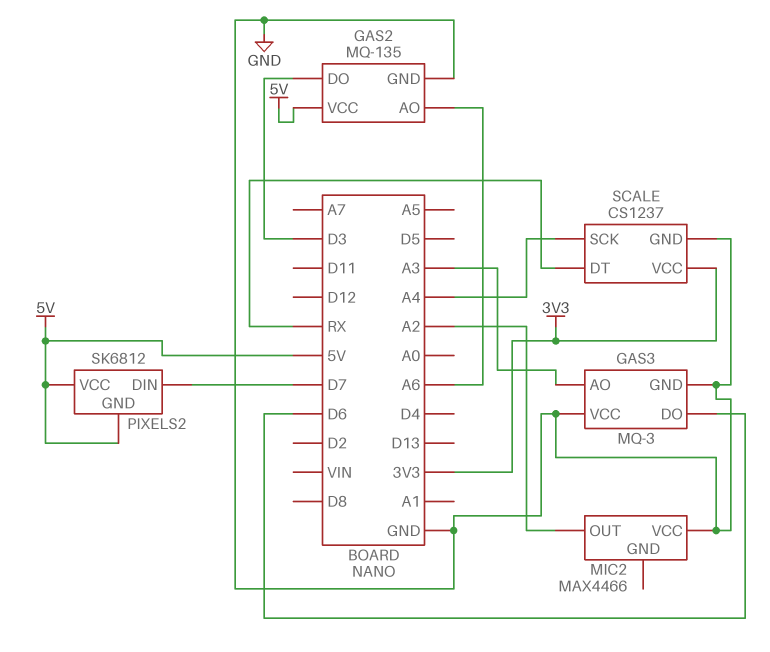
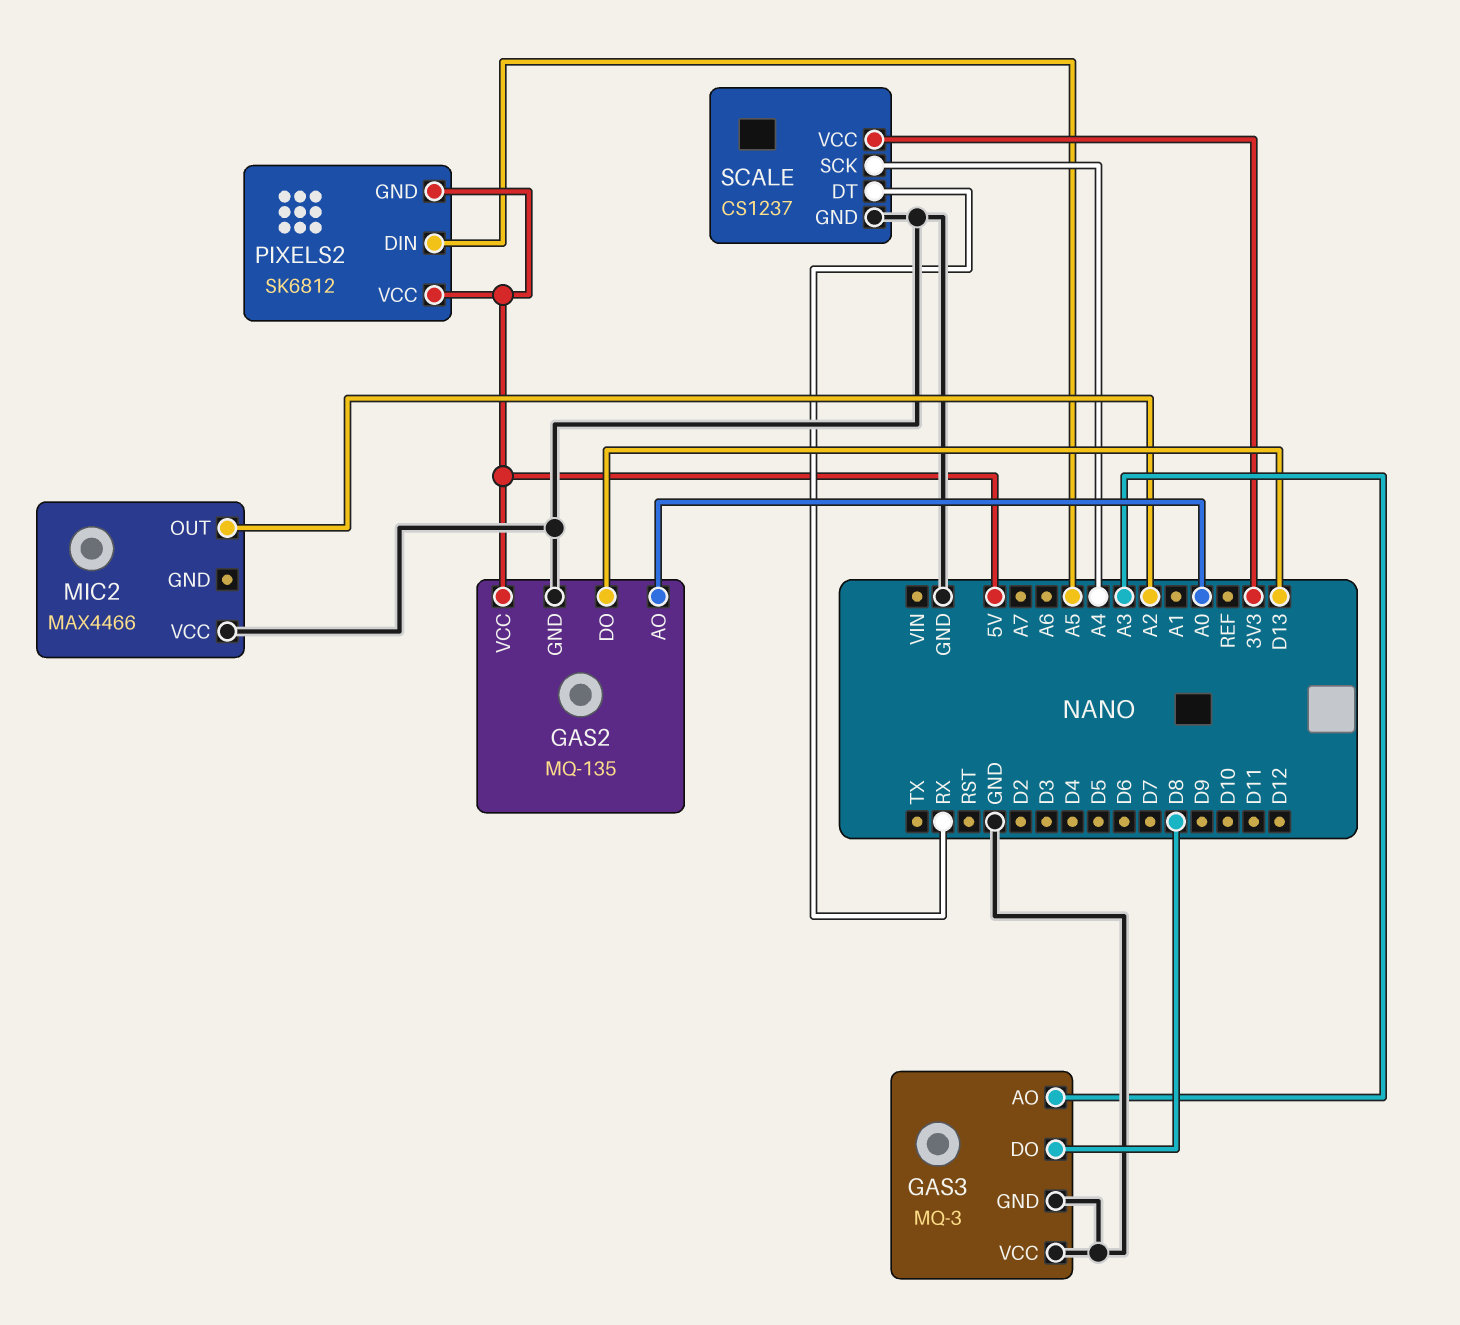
GAS2 pin AO: A6 -> A0
GAS2 pin DO: D3 -> D13
GAS3 pin DO: D6 -> D8
PIXELS2 pin DIN: D7 -> A5

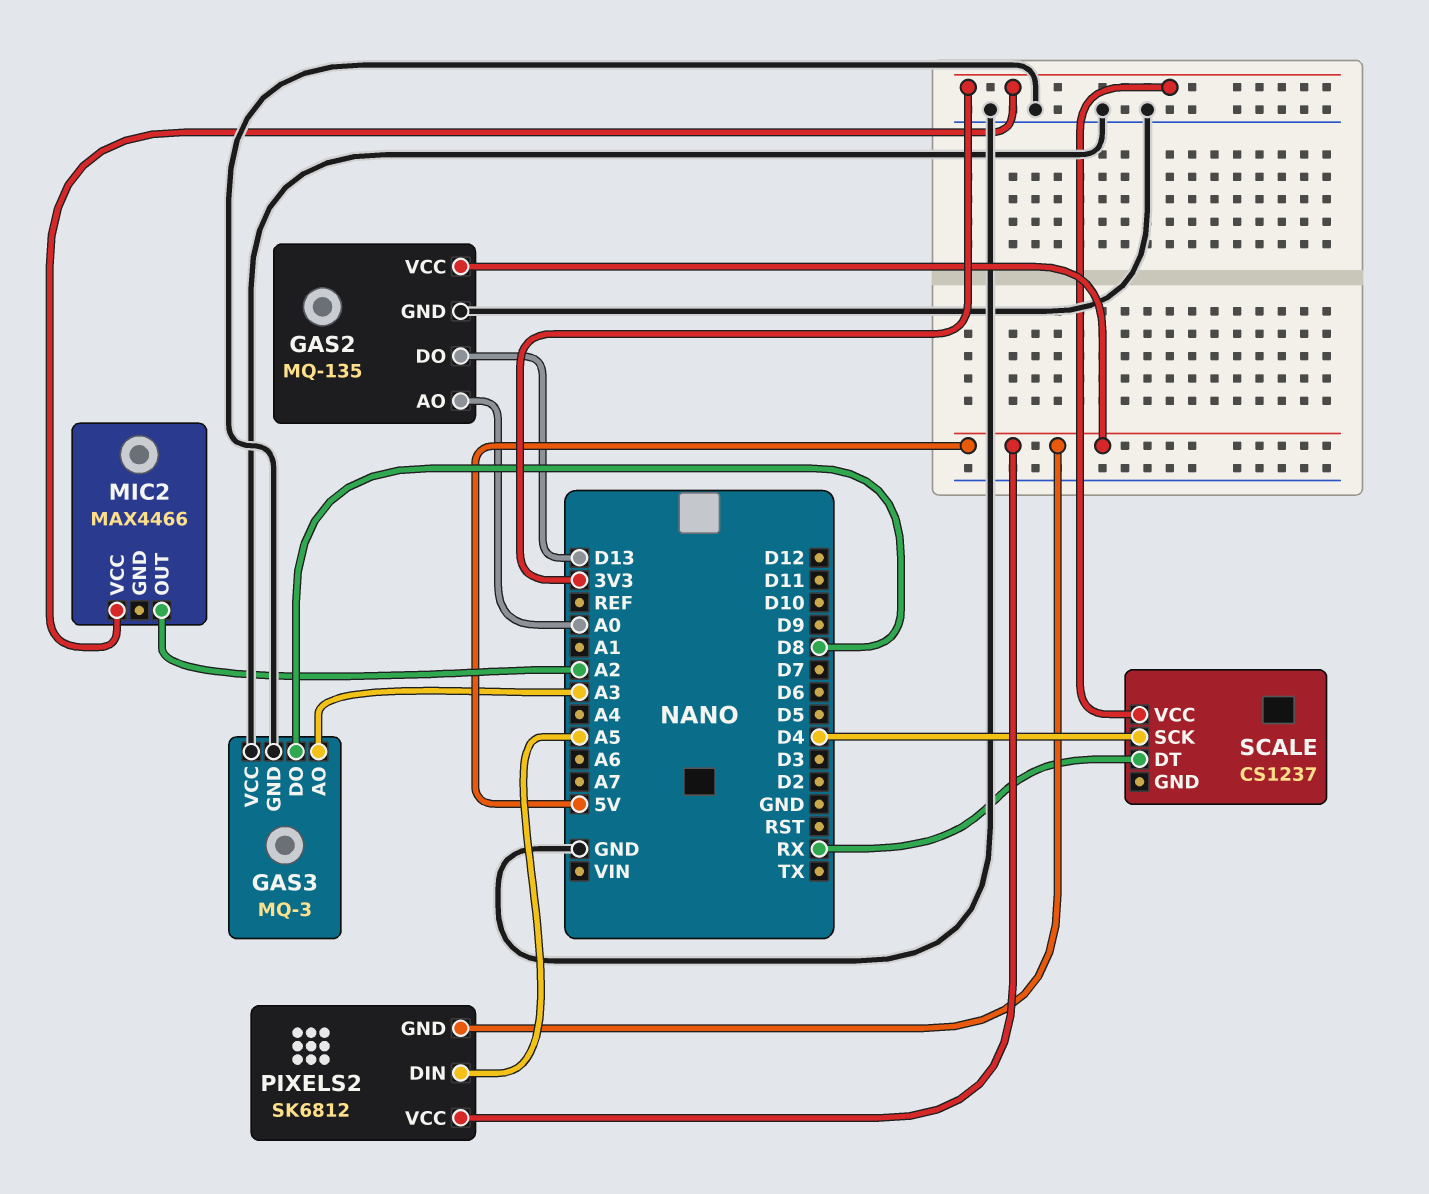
MIC2 pin VCC: GND -> 3V3
SCALE pin GND: GND -> none
SCALE pin SCK: A4 -> D4

